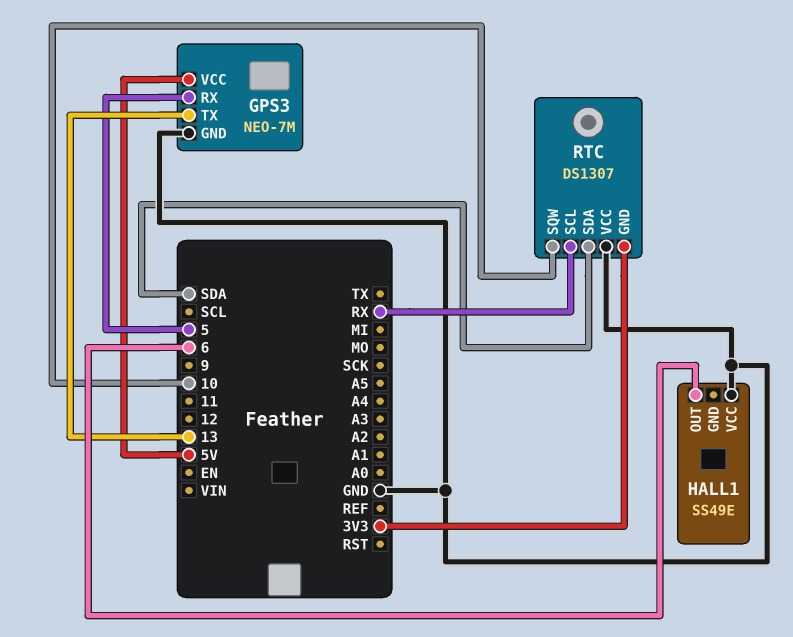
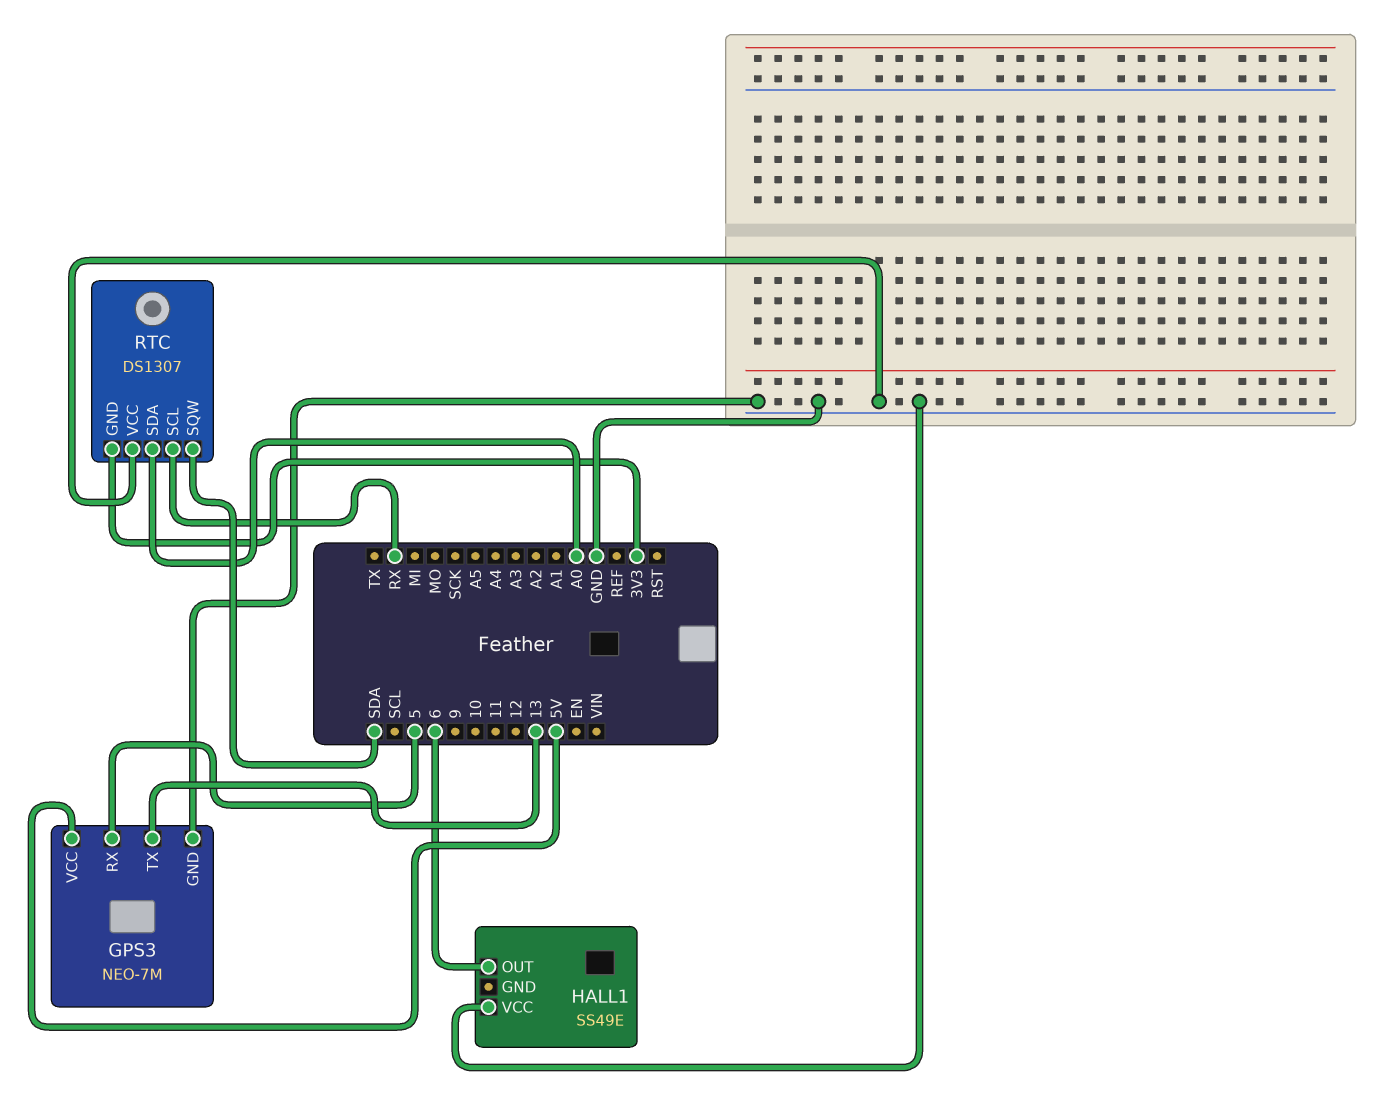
RTC pin SDA: SDA -> A0
RTC pin SQW: 10 -> SDA

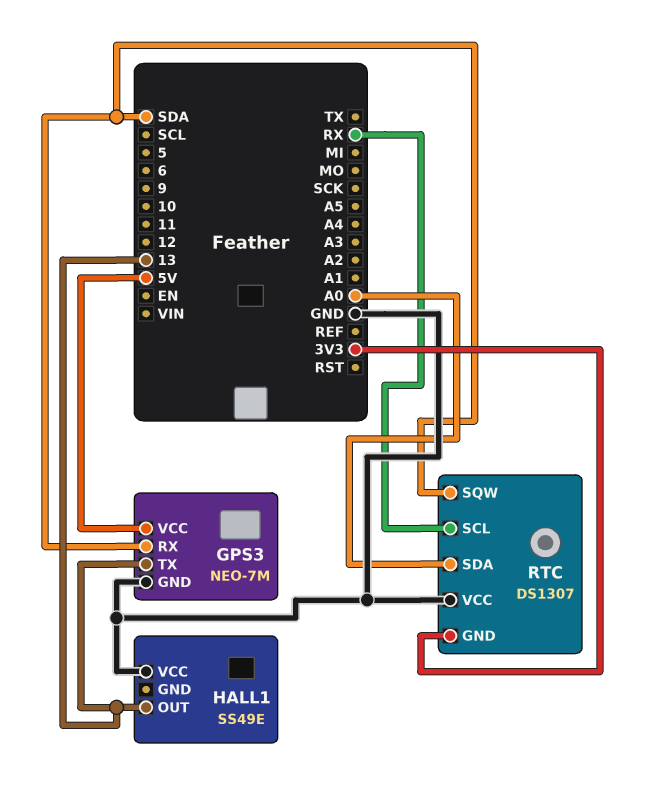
GPS3 pin RX: 5 -> SDA
HALL1 pin OUT: 6 -> 13

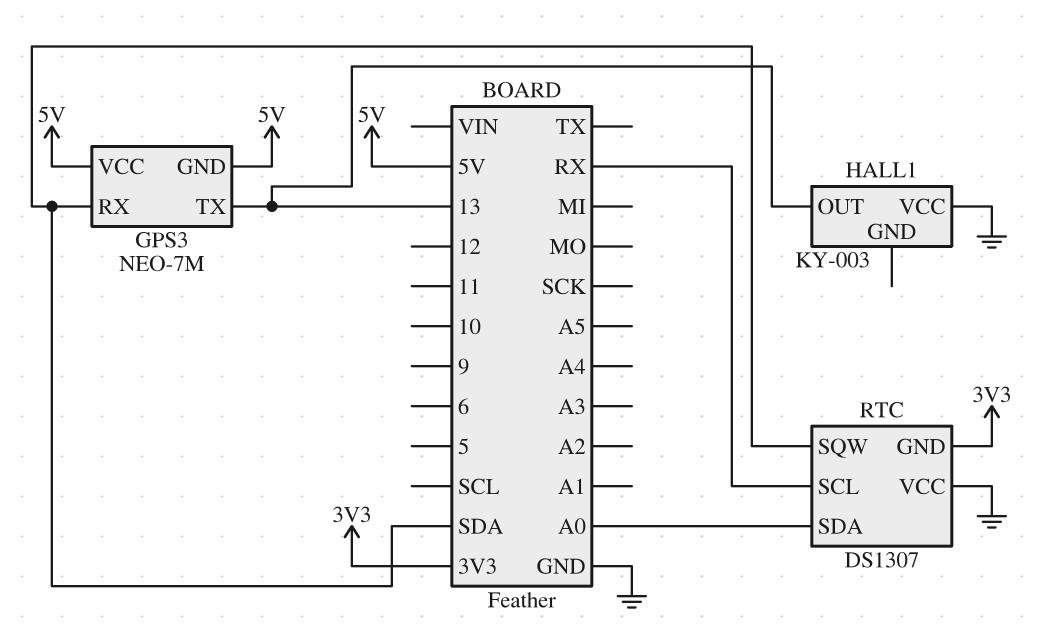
GPS3 pin GND: GND -> 5V
HALL1: SS49E -> KY-003

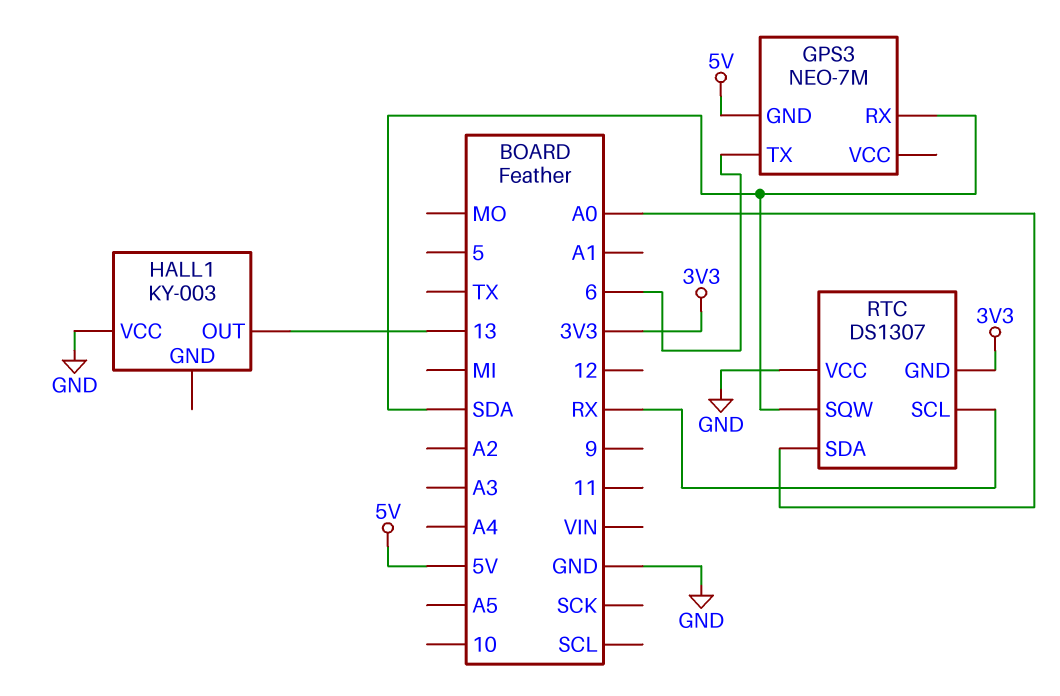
GPS3 pin TX: 13 -> 6
GPS3 pin VCC: 5V -> none

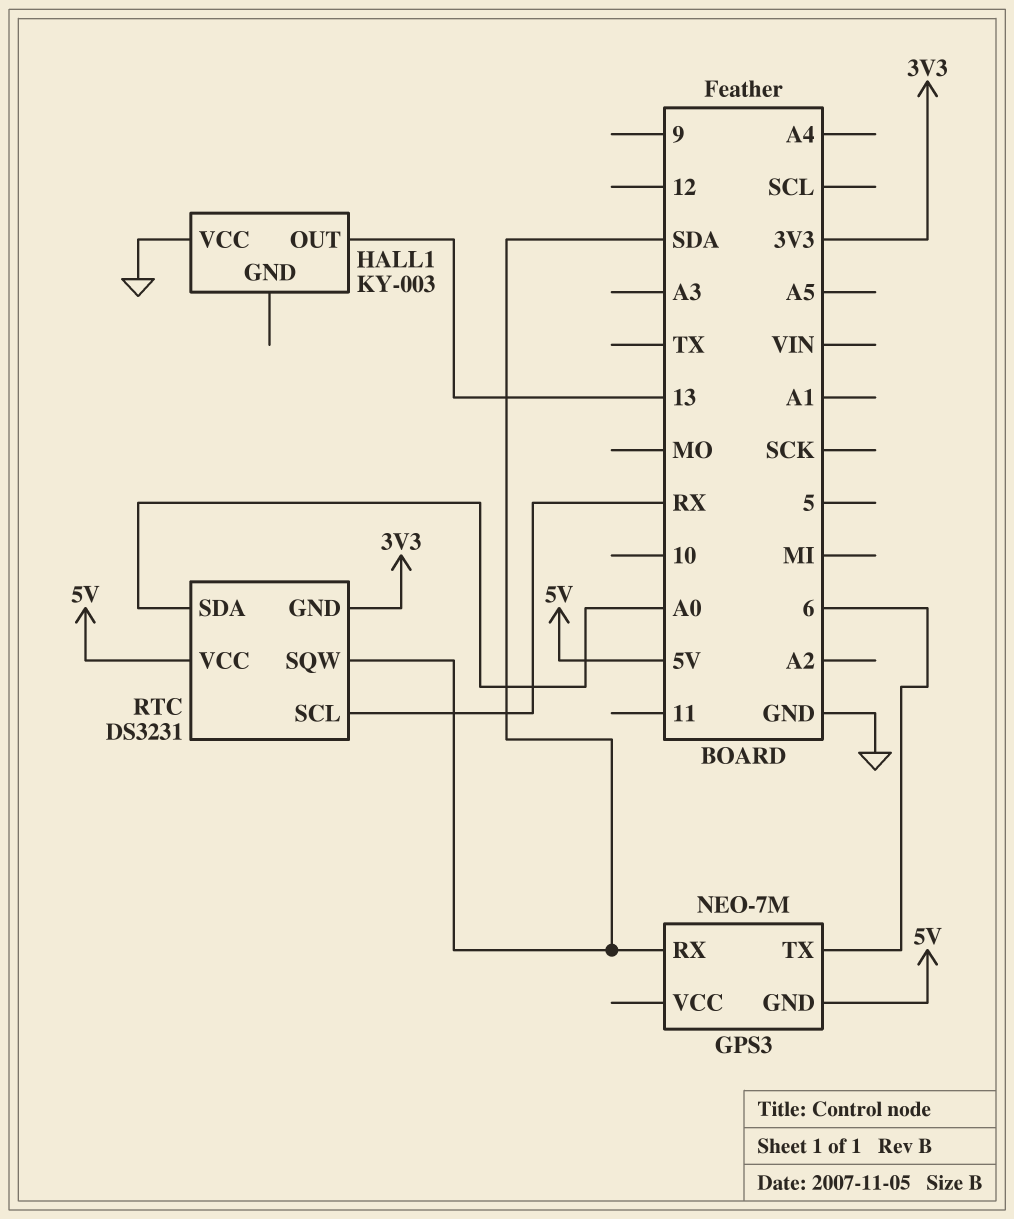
RTC: DS1307 -> DS3231
RTC pin VCC: GND -> 5V

